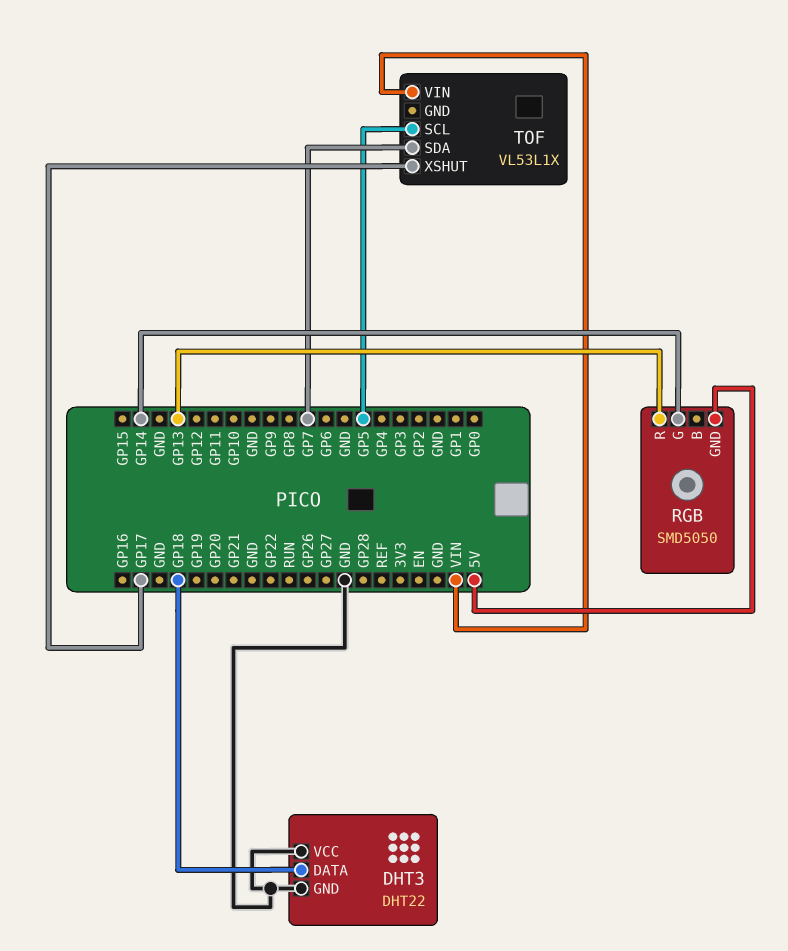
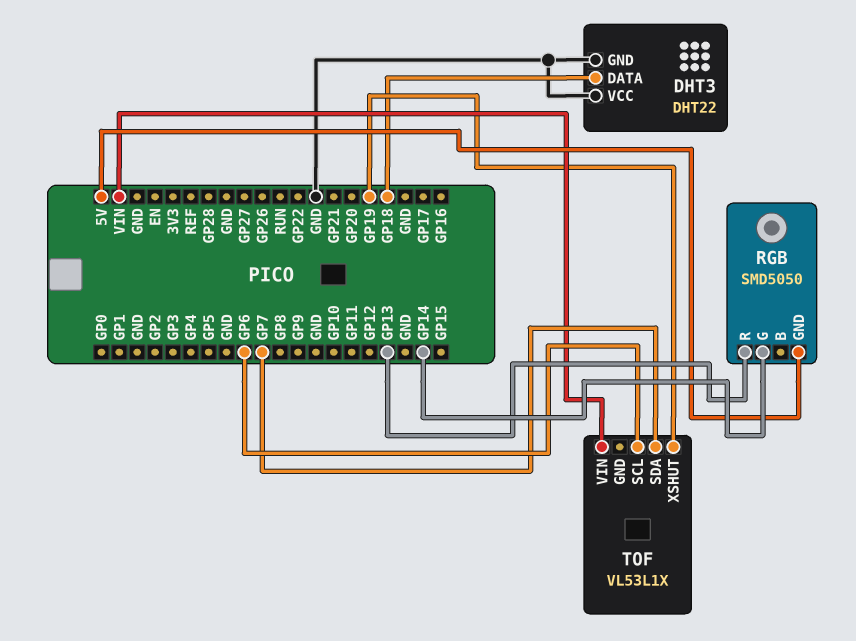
TOF pin SCL: GP5 -> GP6
TOF pin XSHUT: GP17 -> GP19

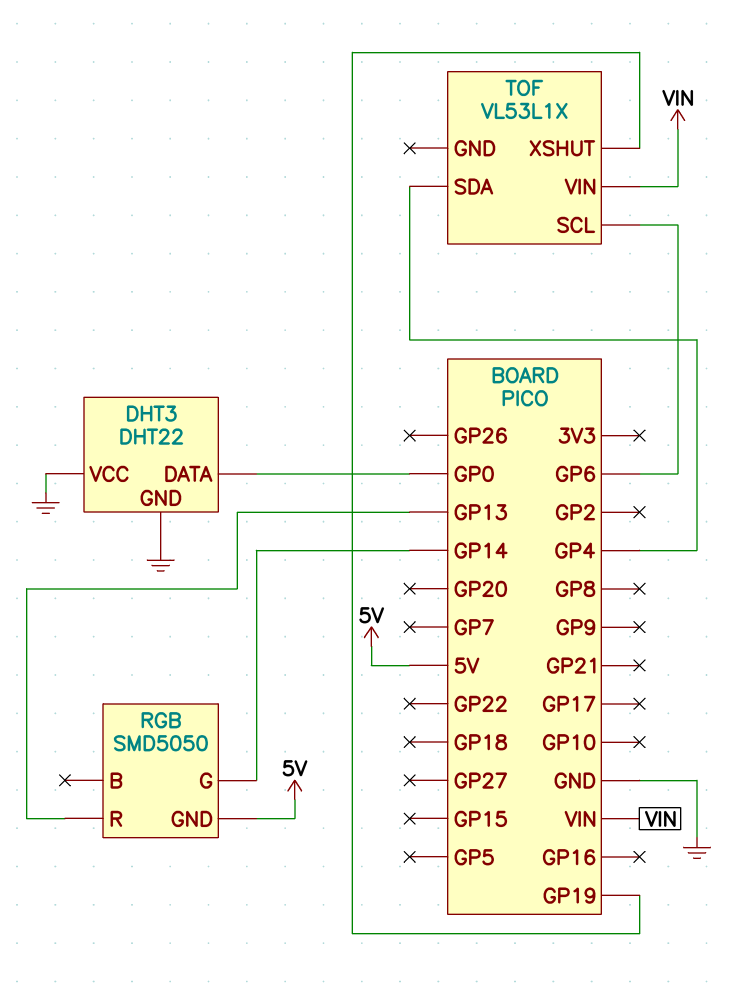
DHT3 pin DATA: GP18 -> GP0
TOF pin SDA: GP7 -> GP4

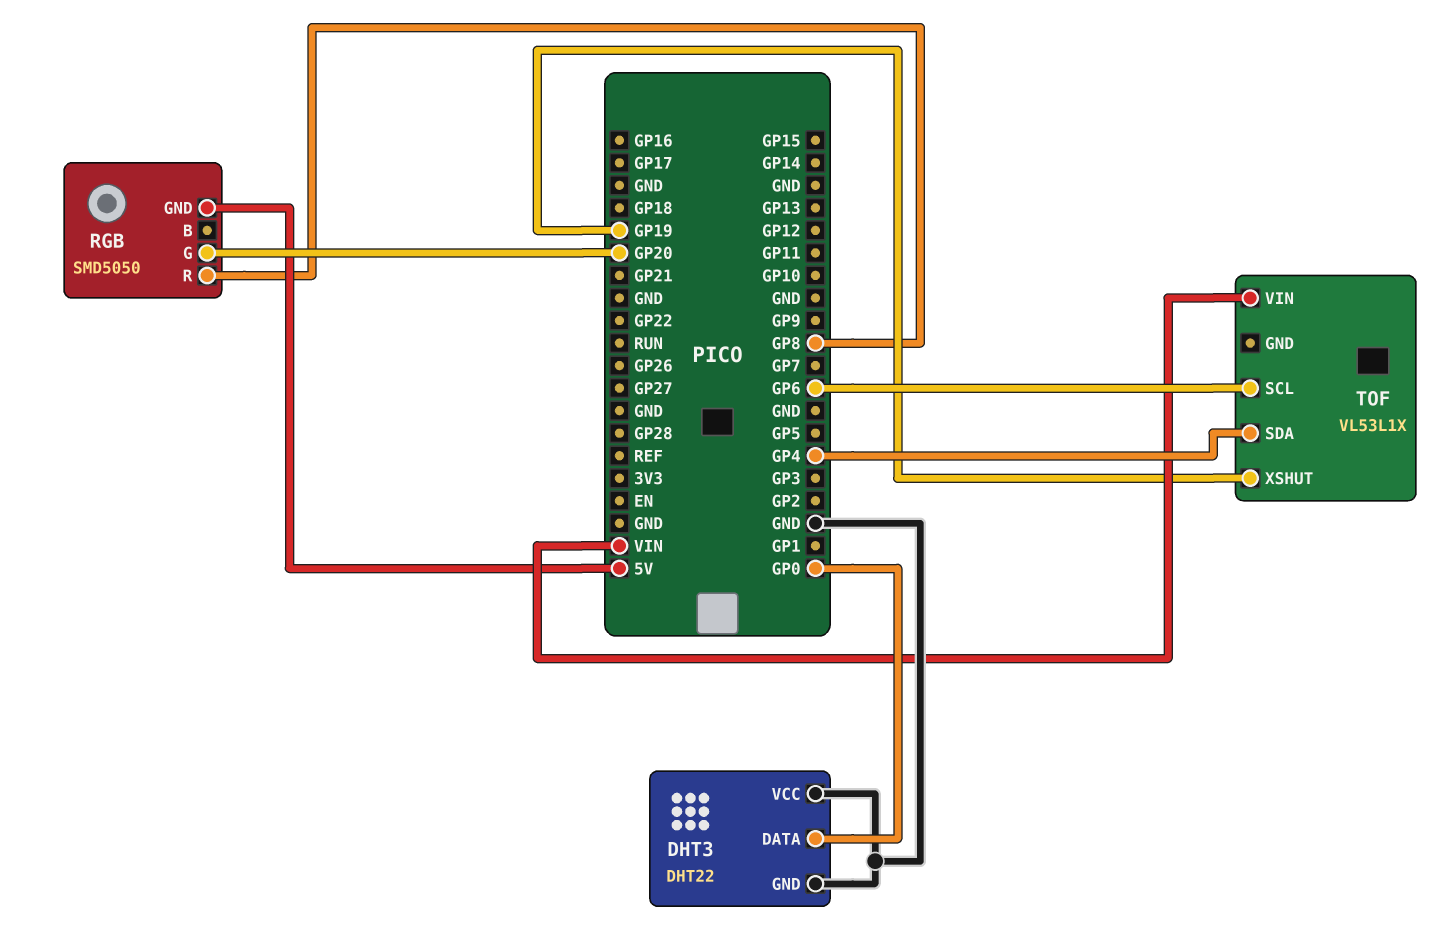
RGB pin G: GP14 -> GP20
RGB pin R: GP13 -> GP8

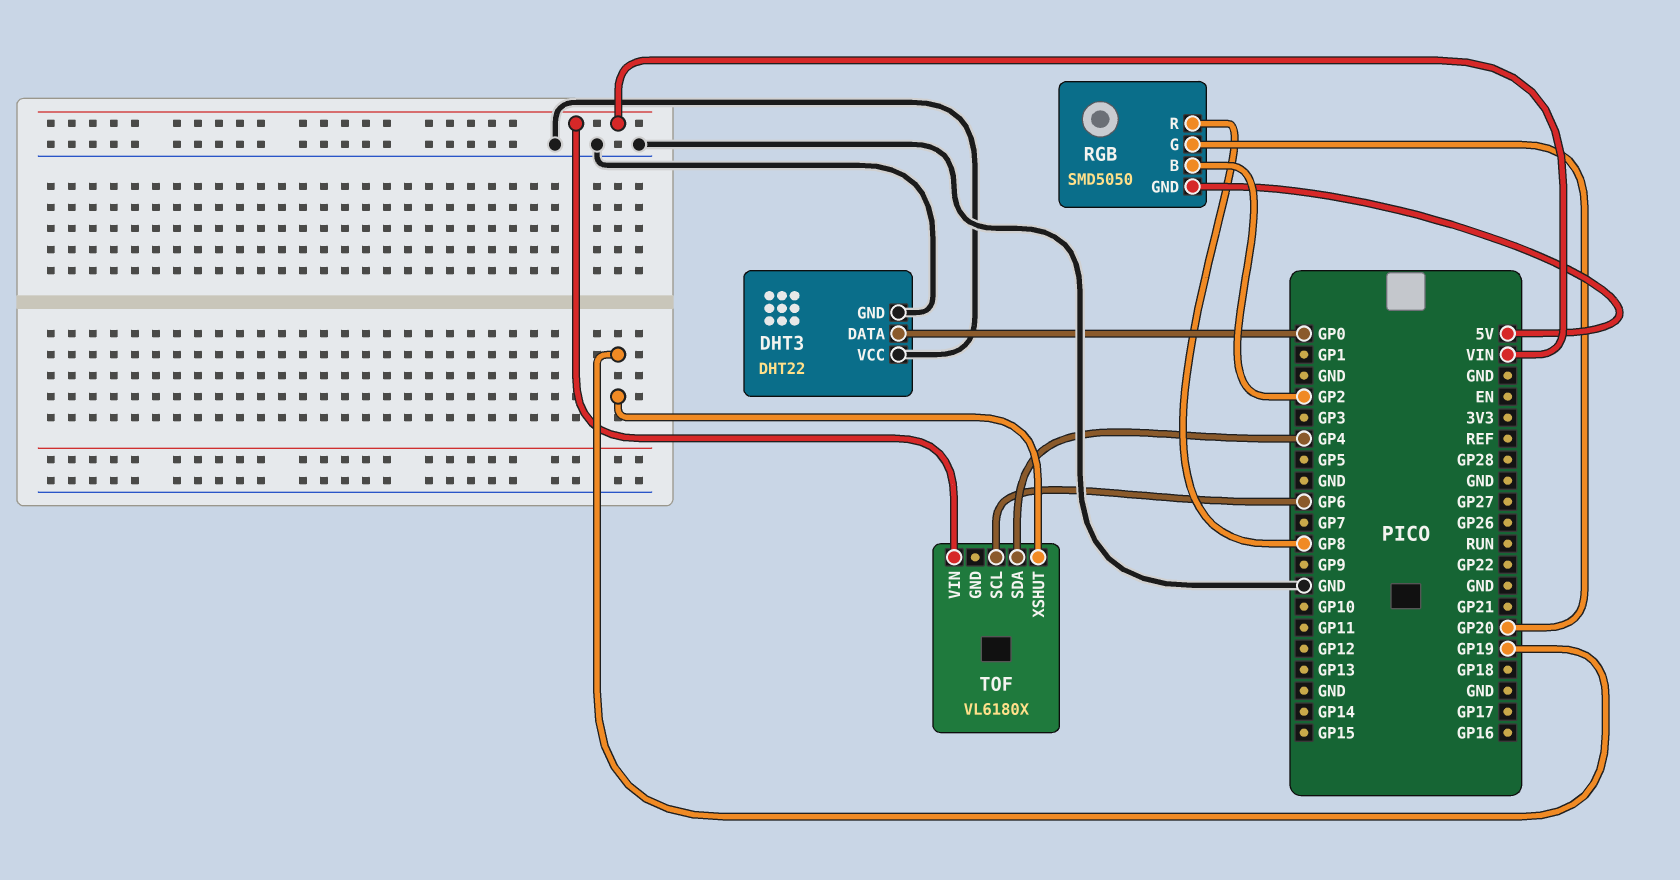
RGB pin B: none -> GP2
TOF: VL53L1X -> VL6180X

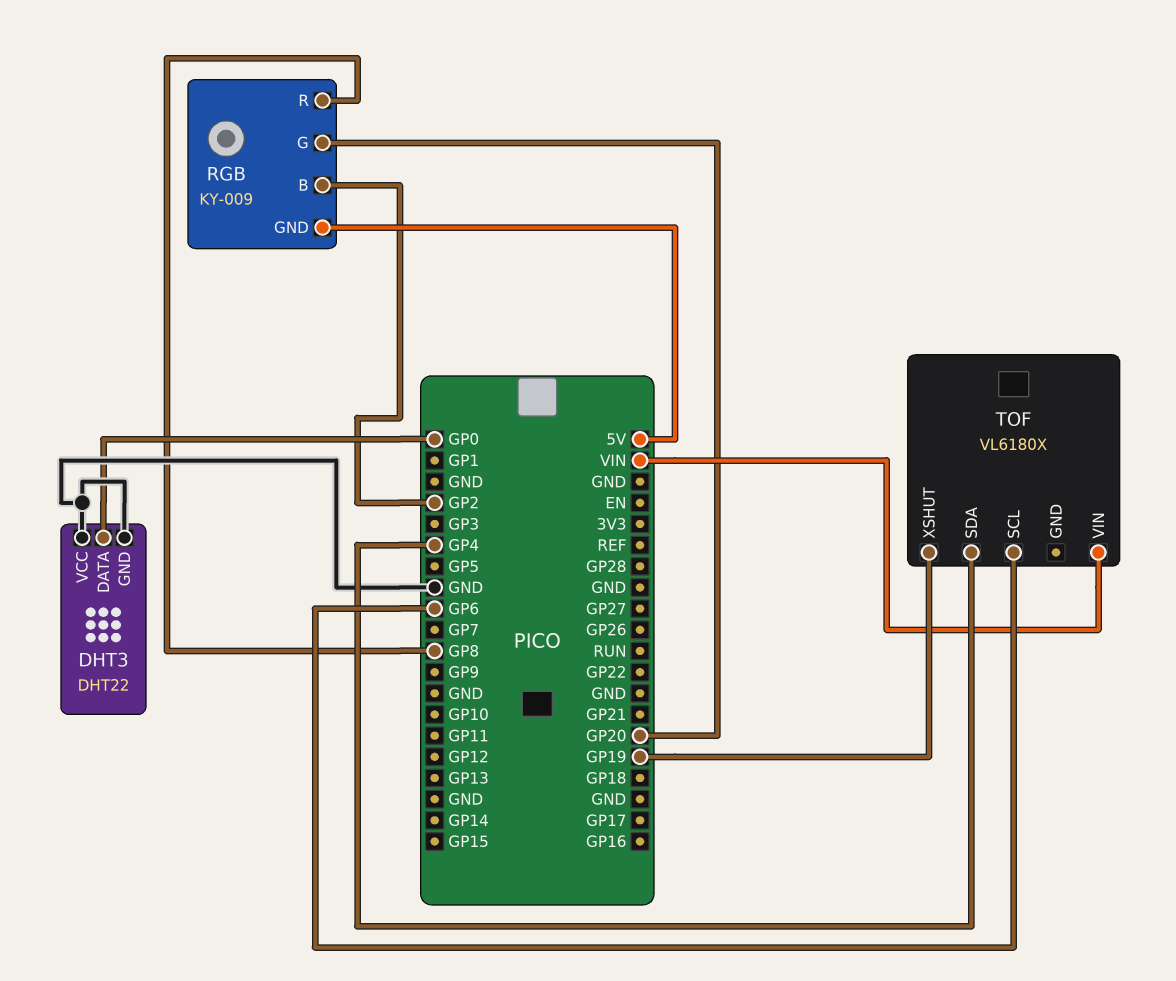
RGB: SMD5050 -> KY-009

